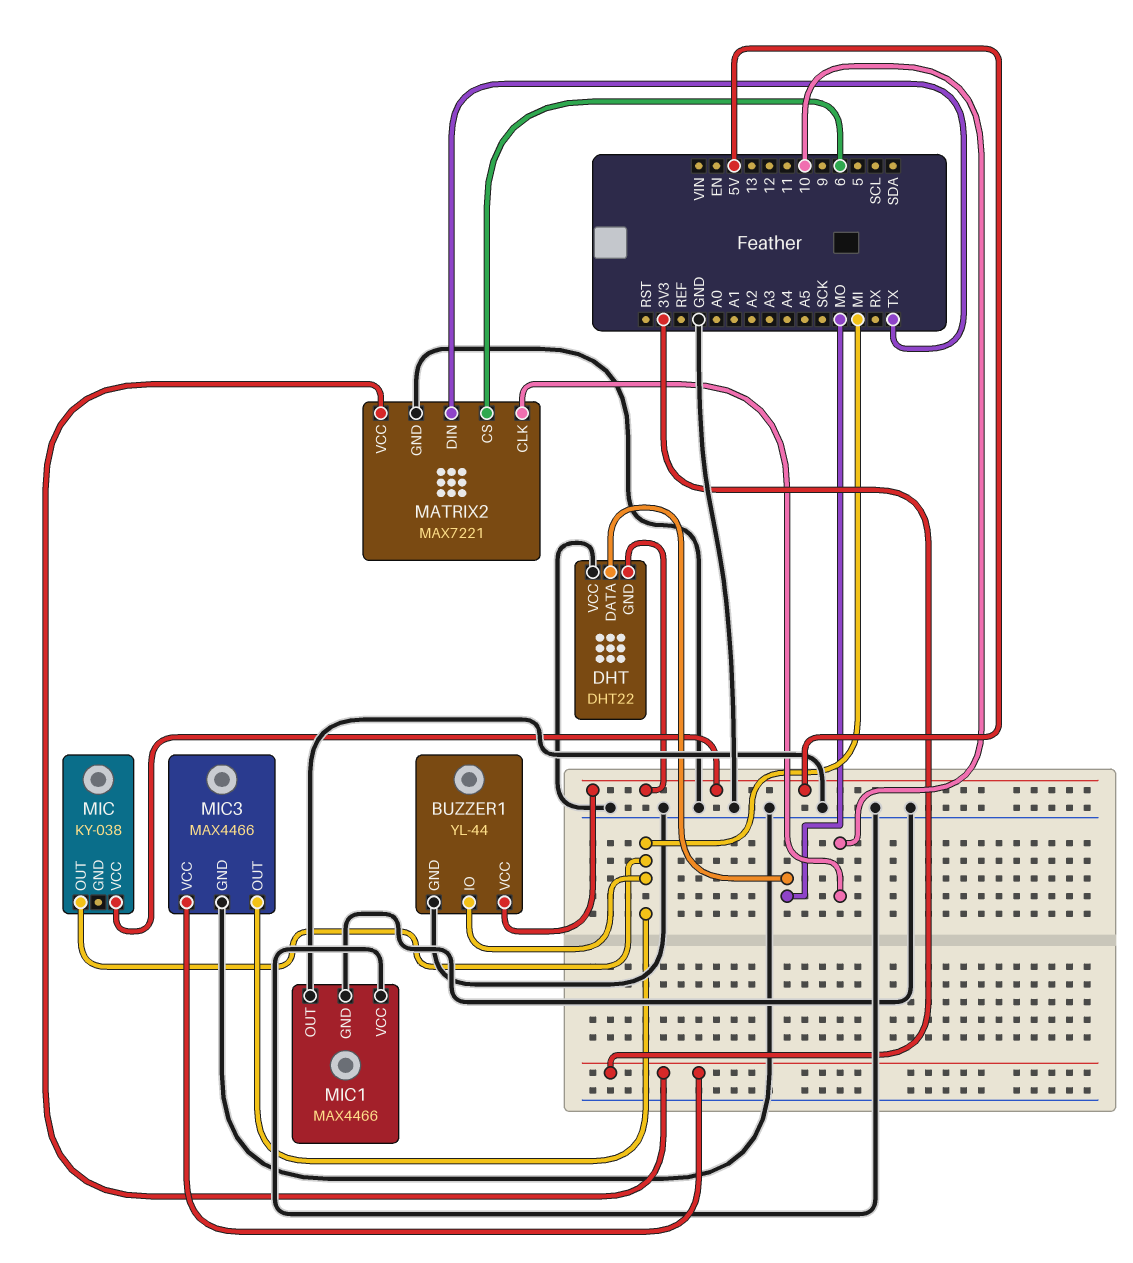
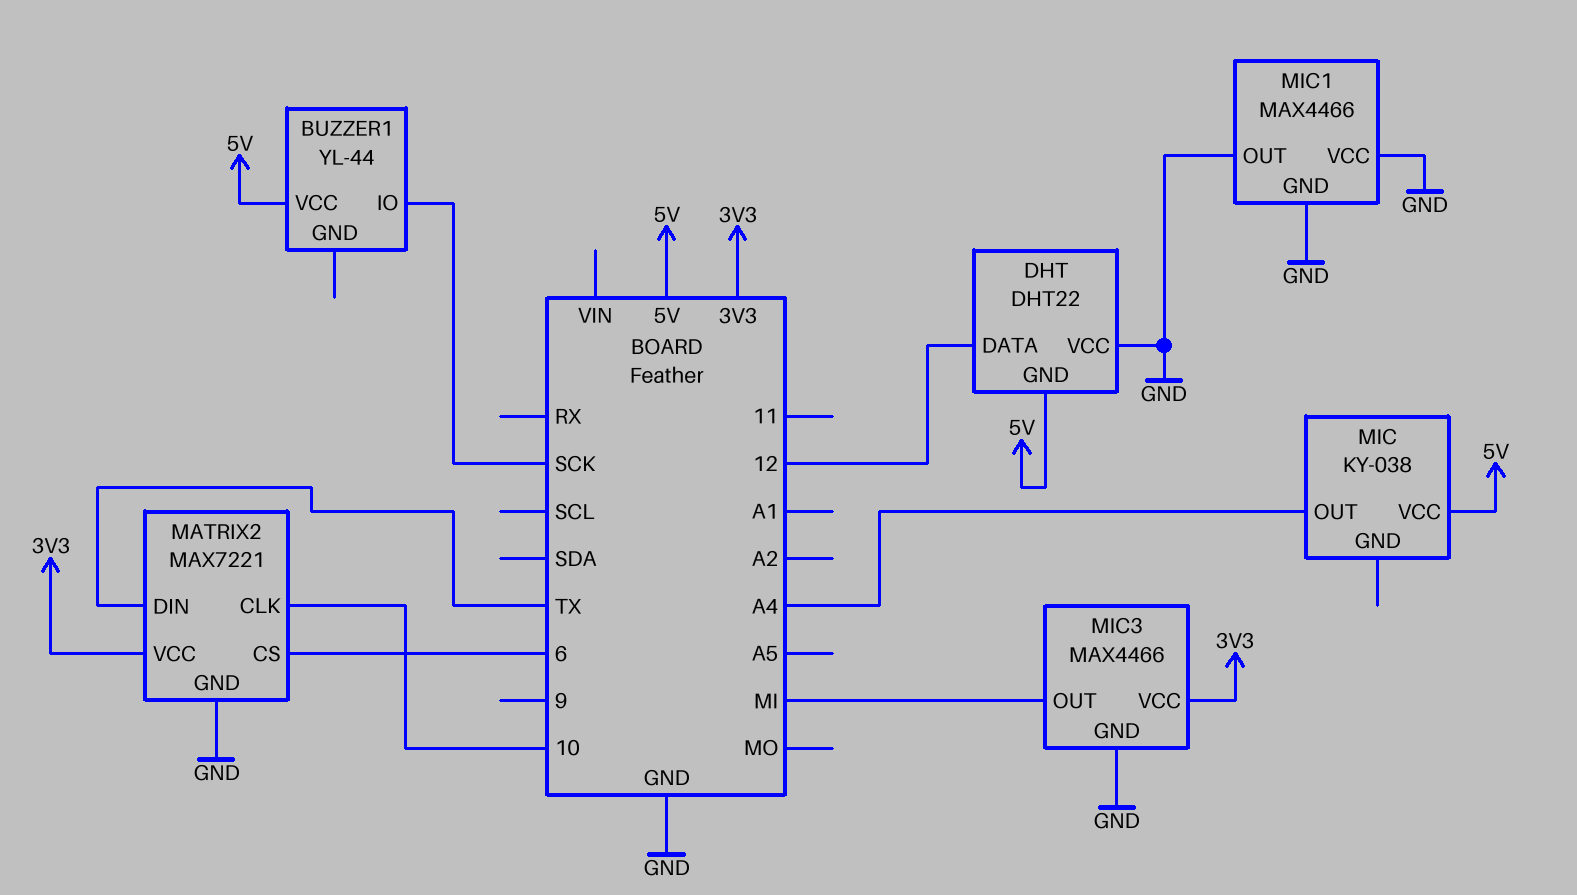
BUZZER1 pin GND: GND -> none
BUZZER1 pin IO: MI -> SCK
DHT pin DATA: MO -> 12
MIC pin OUT: MI -> A4

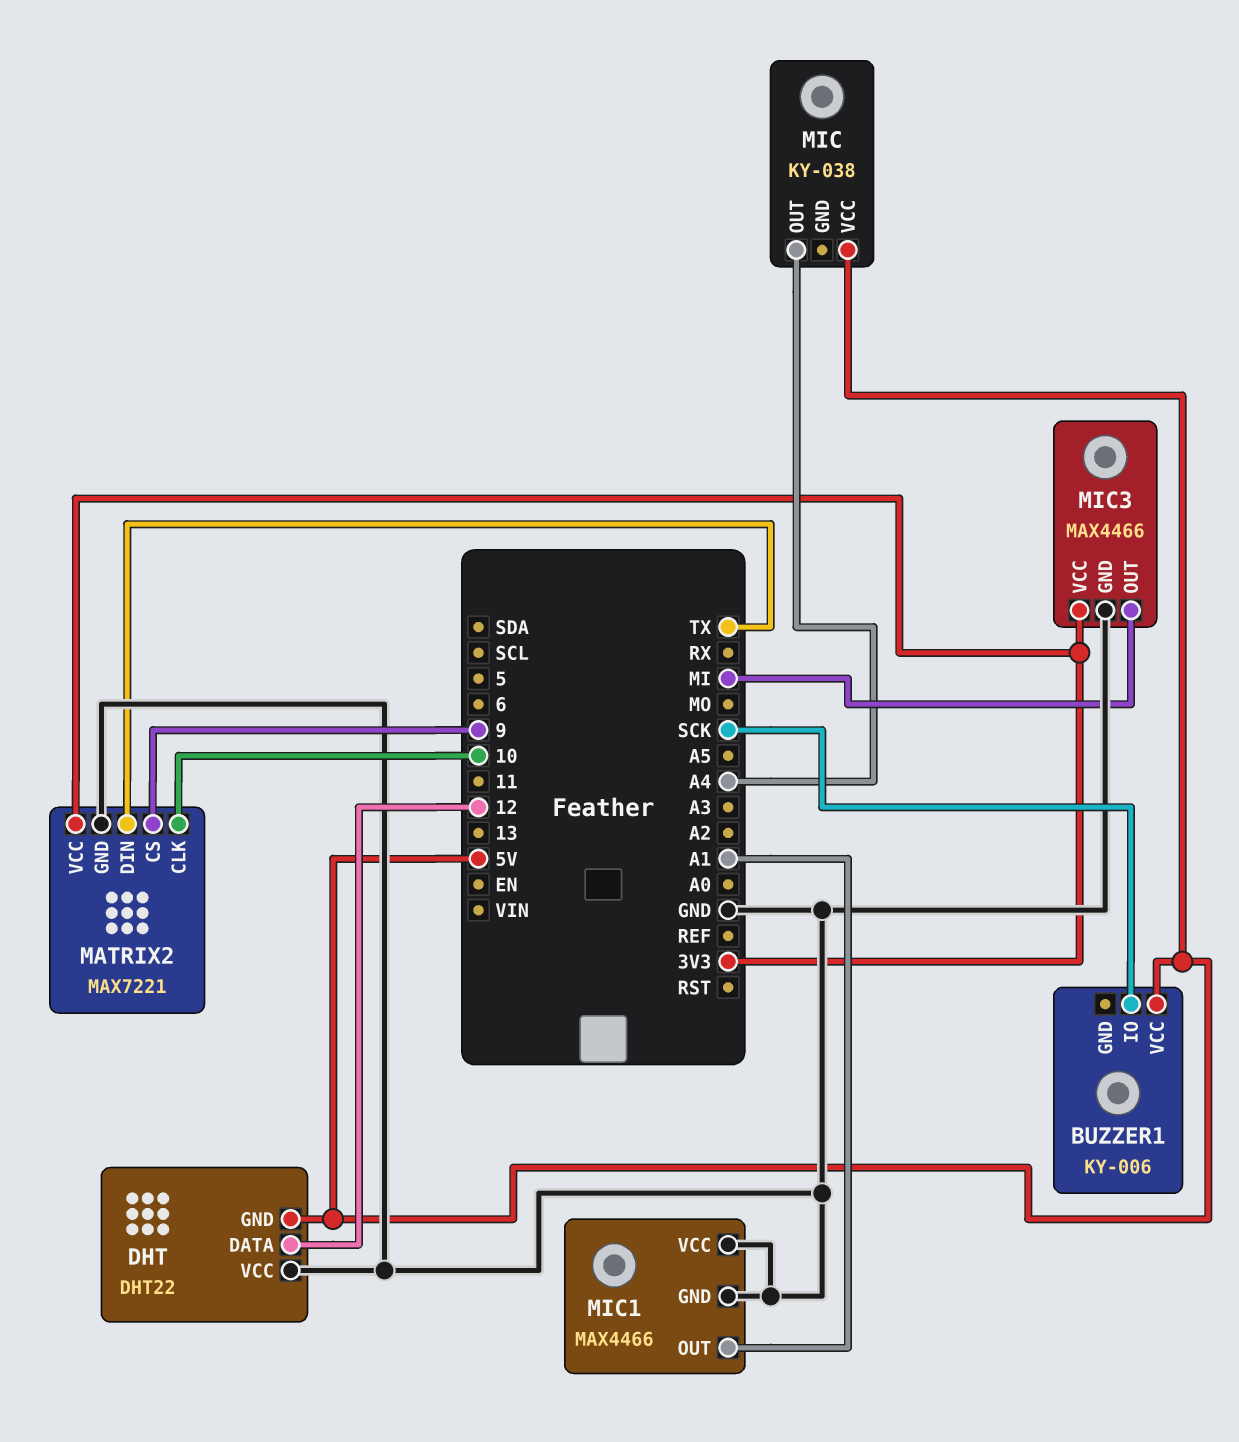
BUZZER1: YL-44 -> KY-006
MATRIX2 pin CS: 6 -> 9
MIC1 pin OUT: GND -> A1

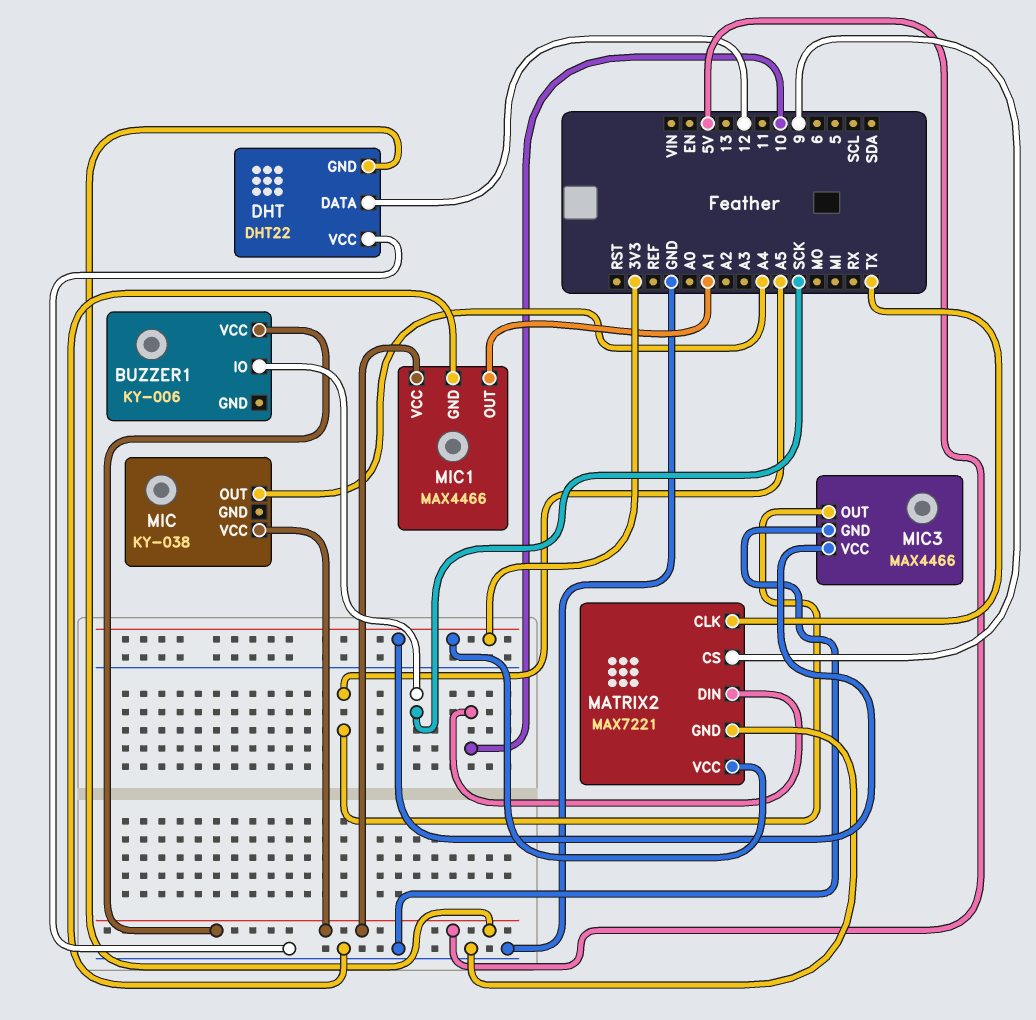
MATRIX2 pin CLK: 10 -> TX
MATRIX2 pin DIN: TX -> 10
MIC1 pin VCC: GND -> 5V
MIC3 pin OUT: MI -> A5

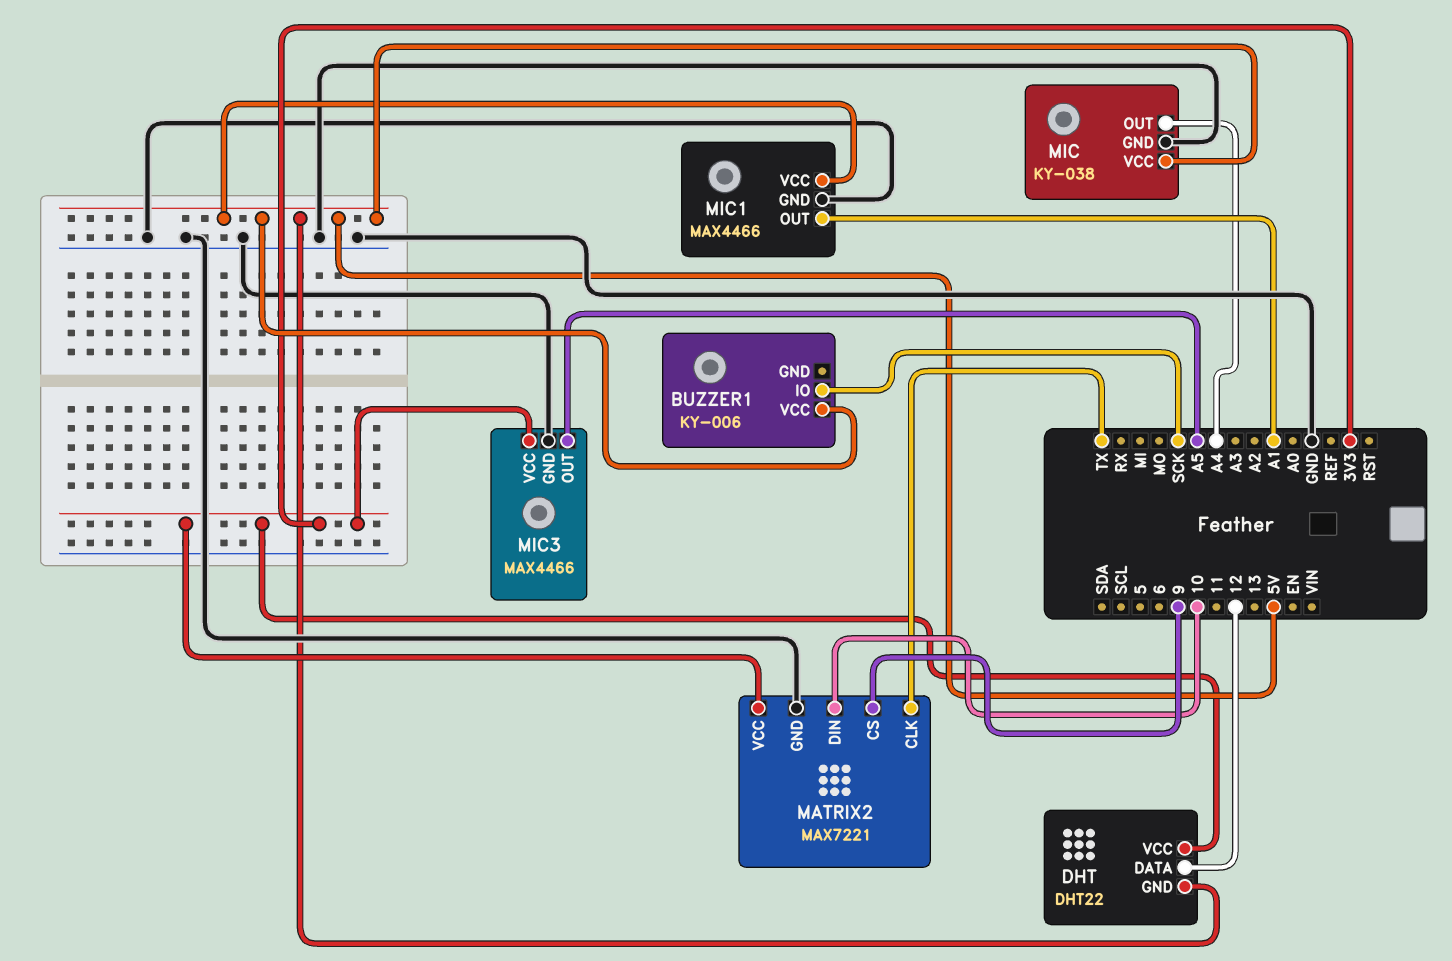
DHT pin VCC: GND -> 3V3
MIC pin GND: none -> GND

